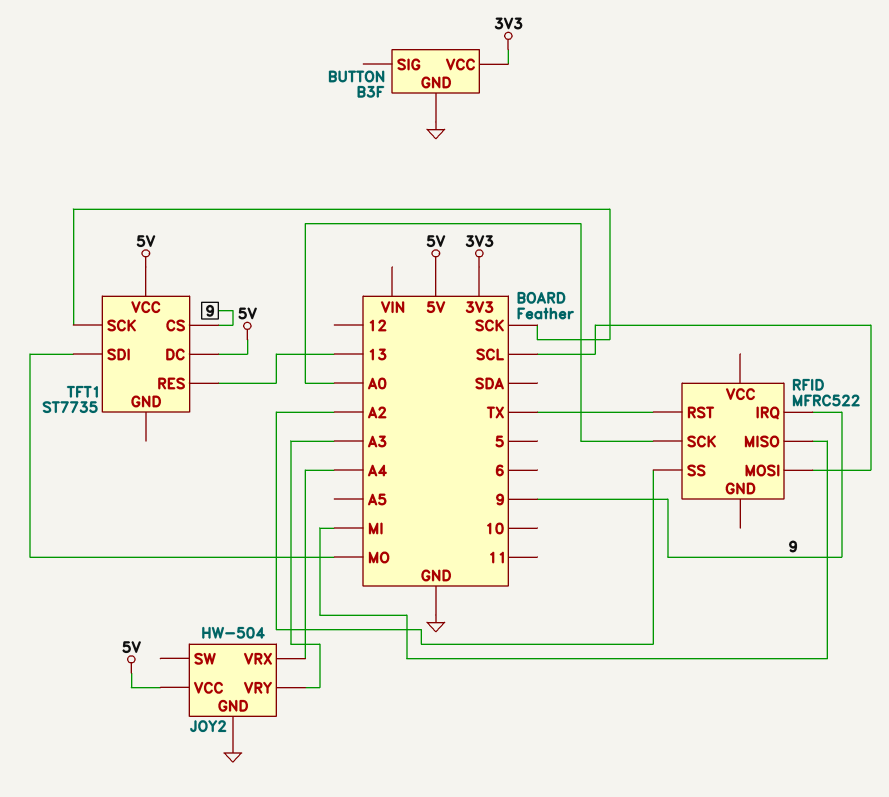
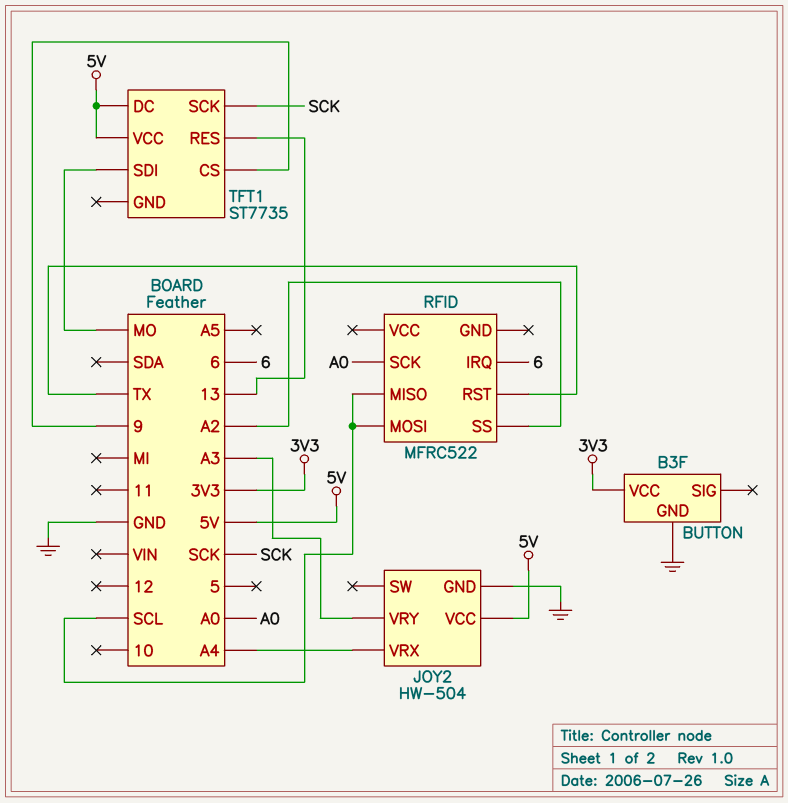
RFID pin IRQ: 9 -> 6
RFID pin MISO: MI -> SCL

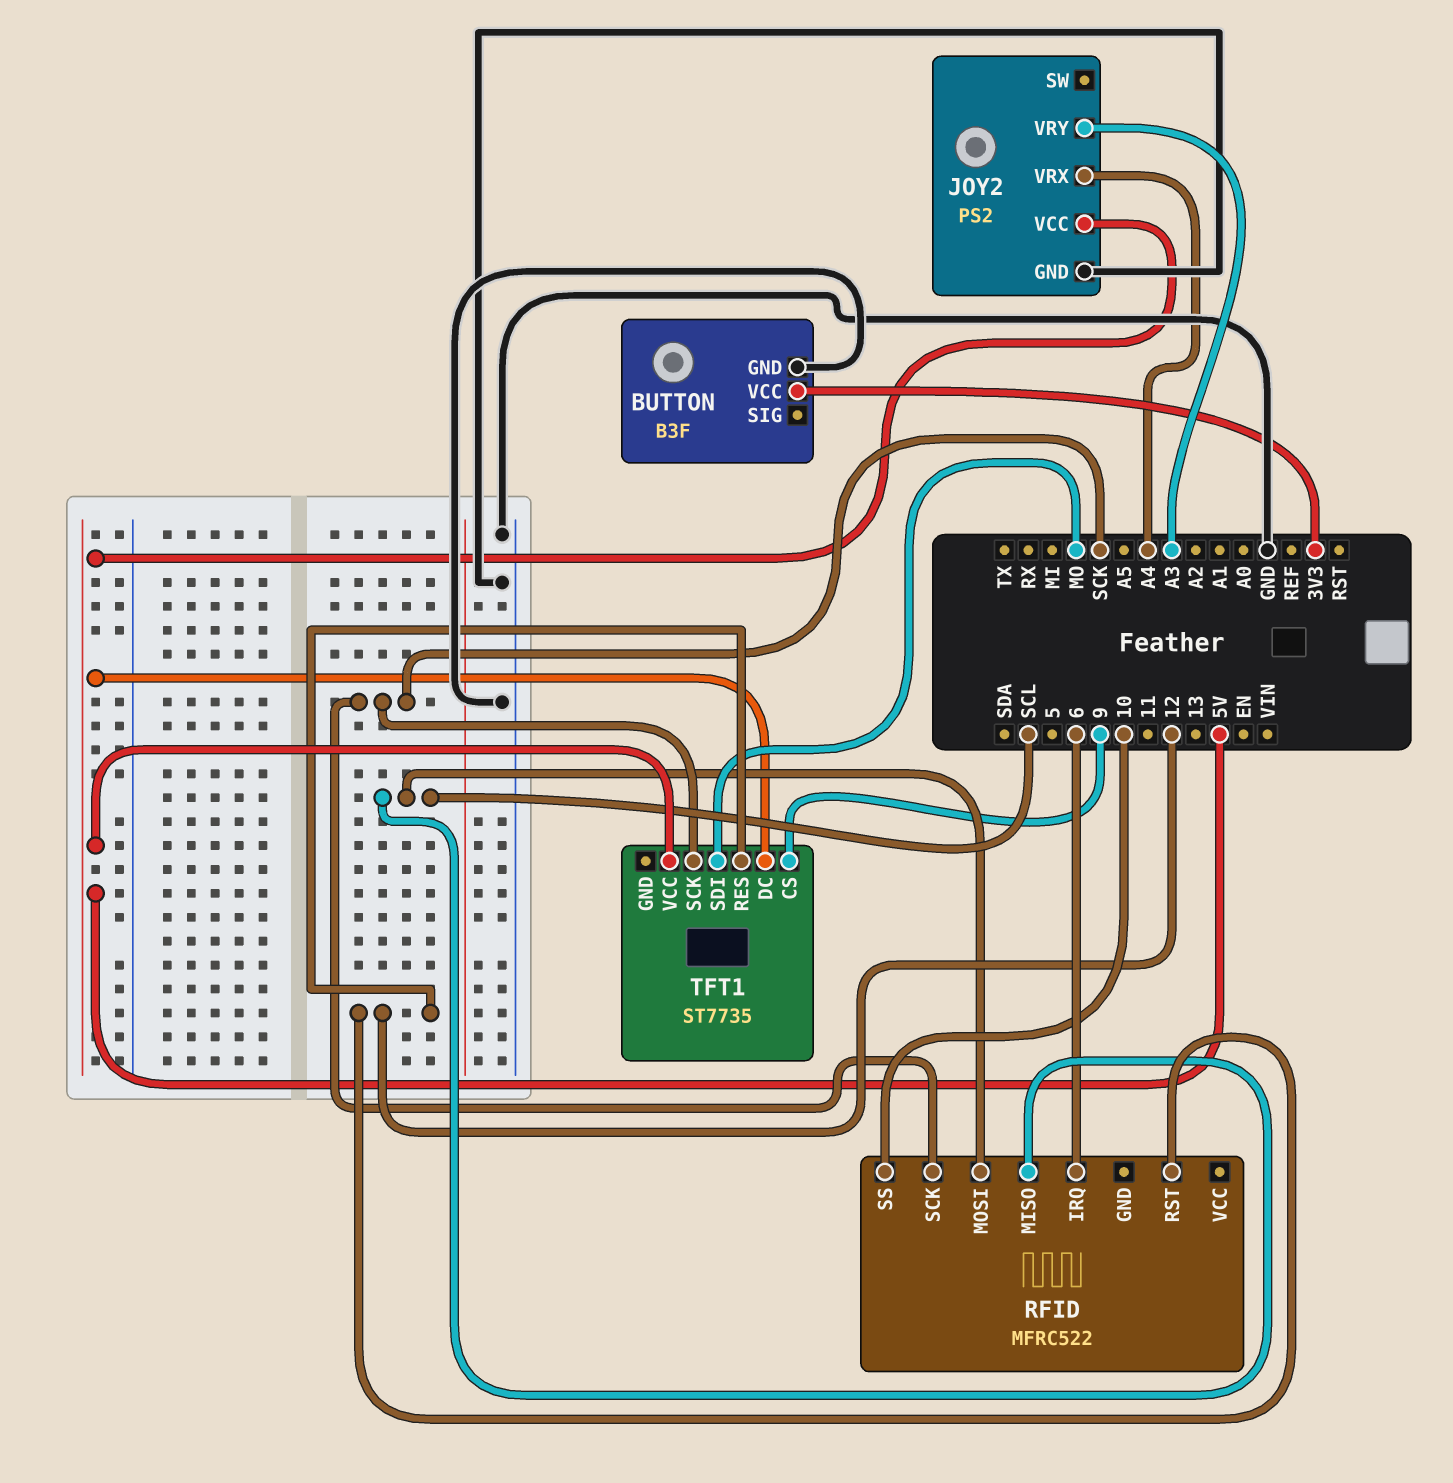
JOY2: HW-504 -> PS2
RFID pin RST: TX -> 12
RFID pin SCK: A0 -> SCK
RFID pin SS: A2 -> 10
TFT1 pin RES: 13 -> 12

